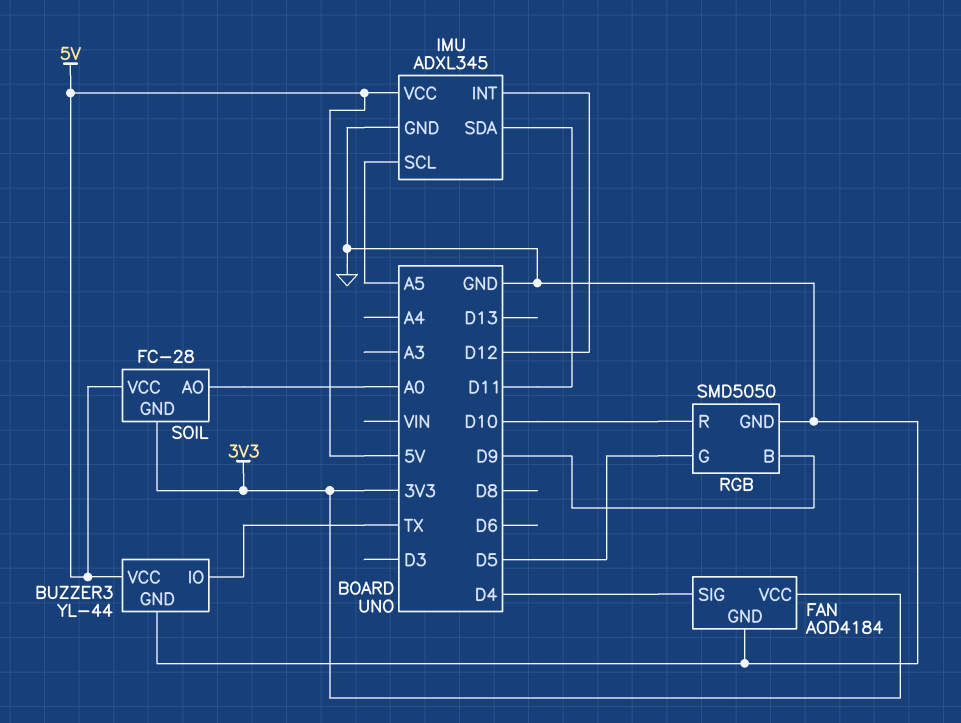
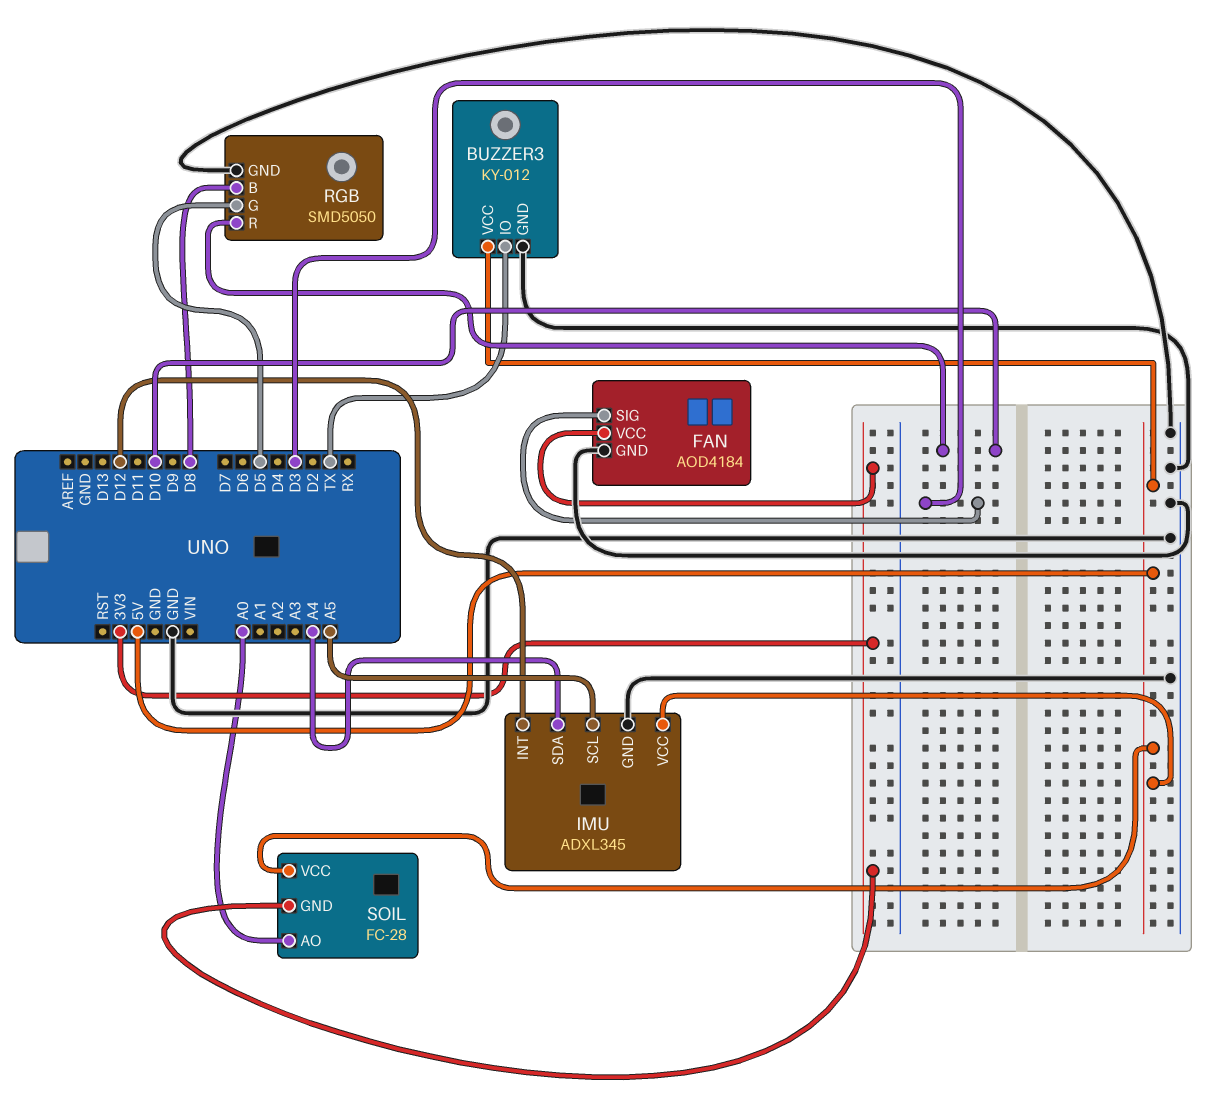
BUZZER3: YL-44 -> KY-012
FAN pin SIG: D4 -> D3
IMU pin SDA: D11 -> A4
RGB pin B: D9 -> D8

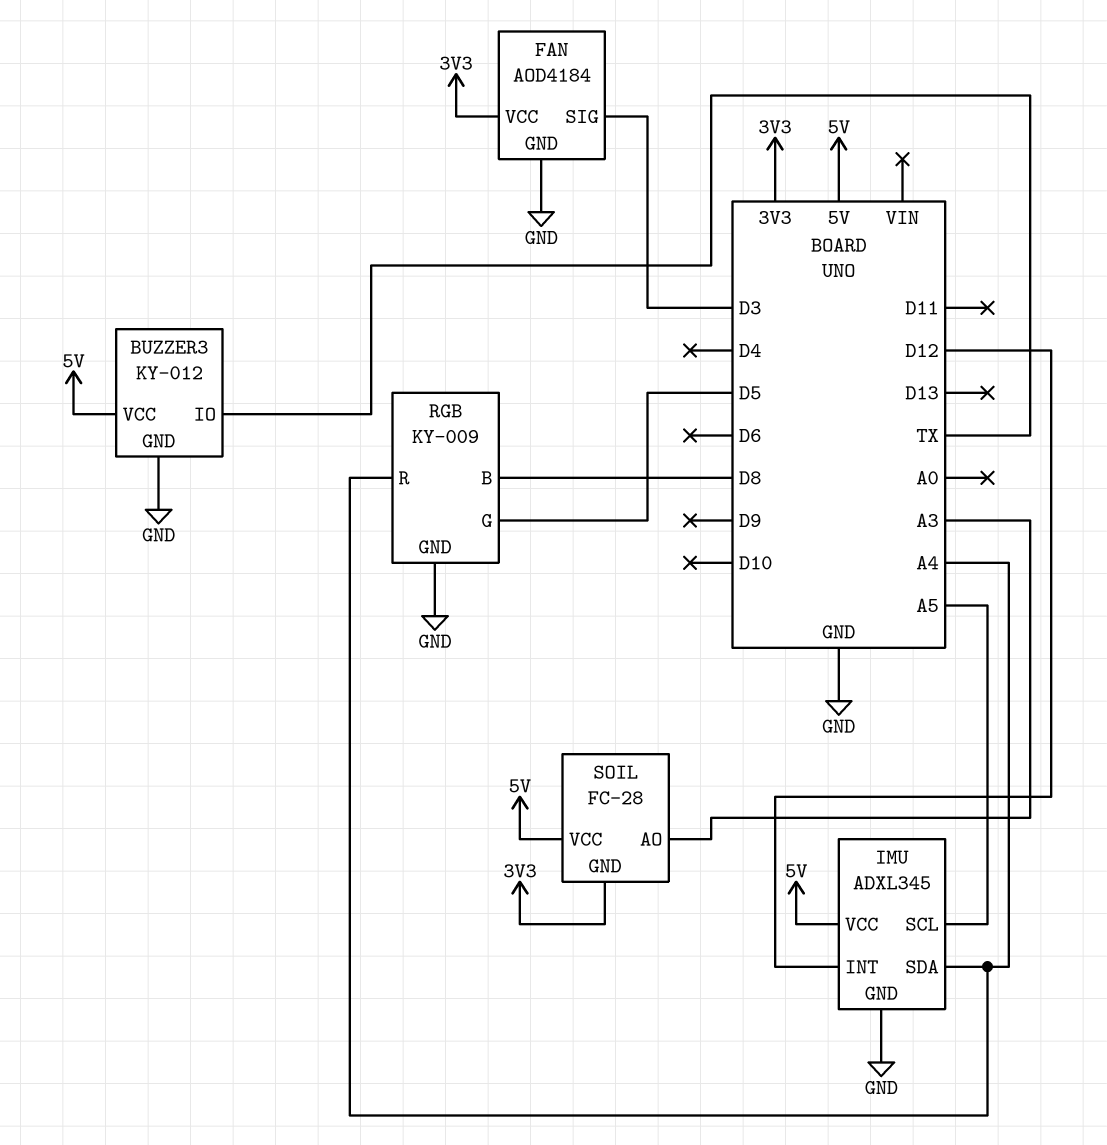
RGB: SMD5050 -> KY-009
RGB pin R: D10 -> A4
SOIL pin AO: A0 -> A3

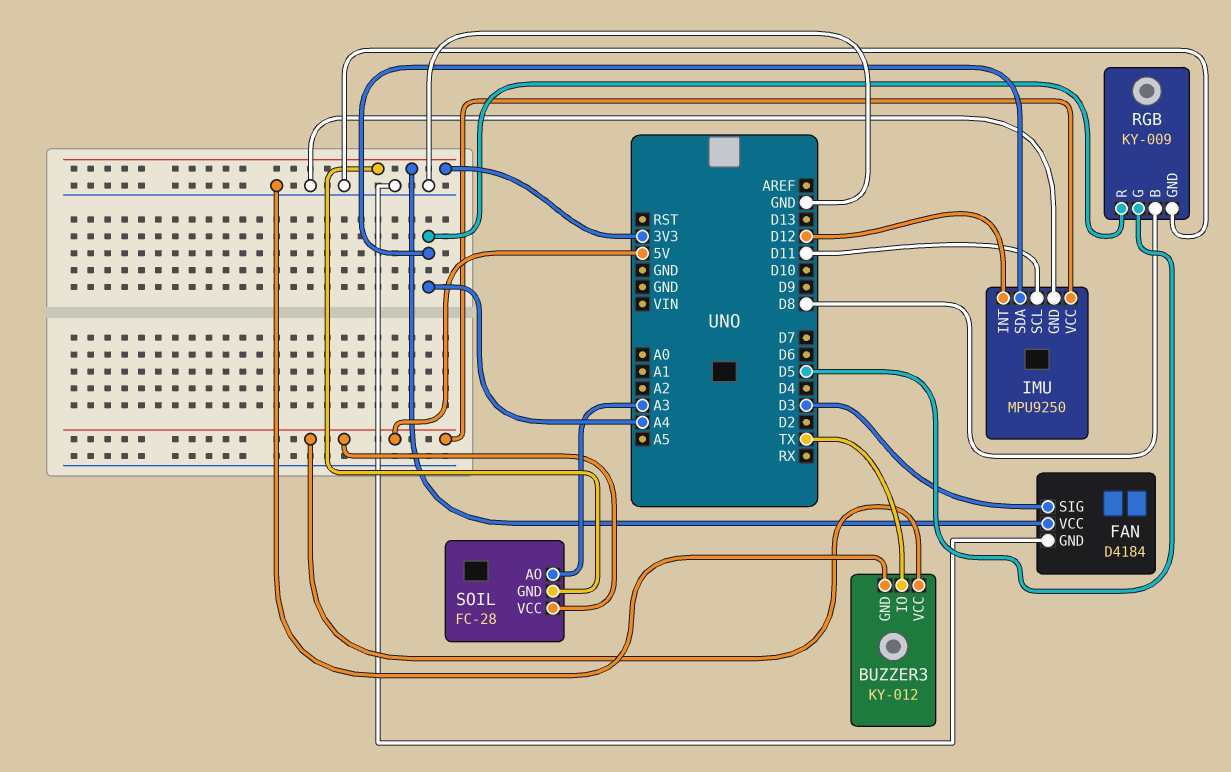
FAN: AOD4184 -> D4184
IMU: ADXL345 -> MPU9250
IMU pin SCL: A5 -> D11

